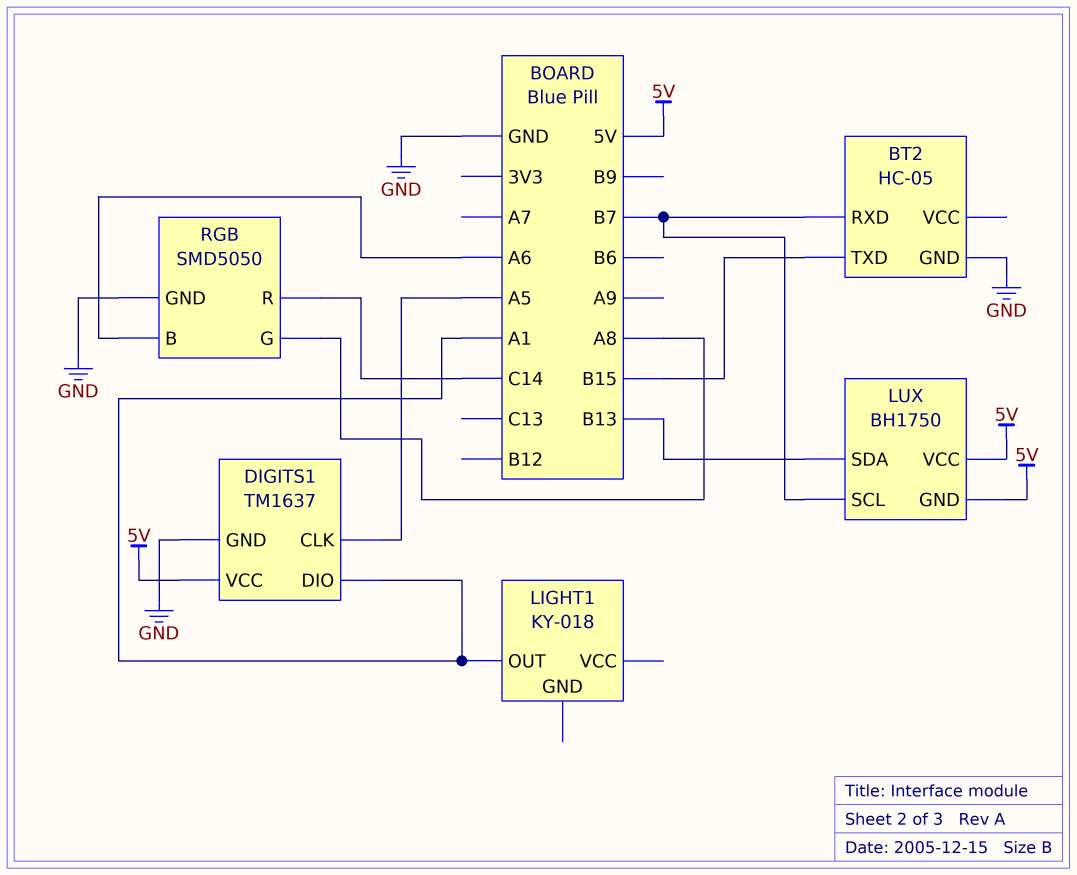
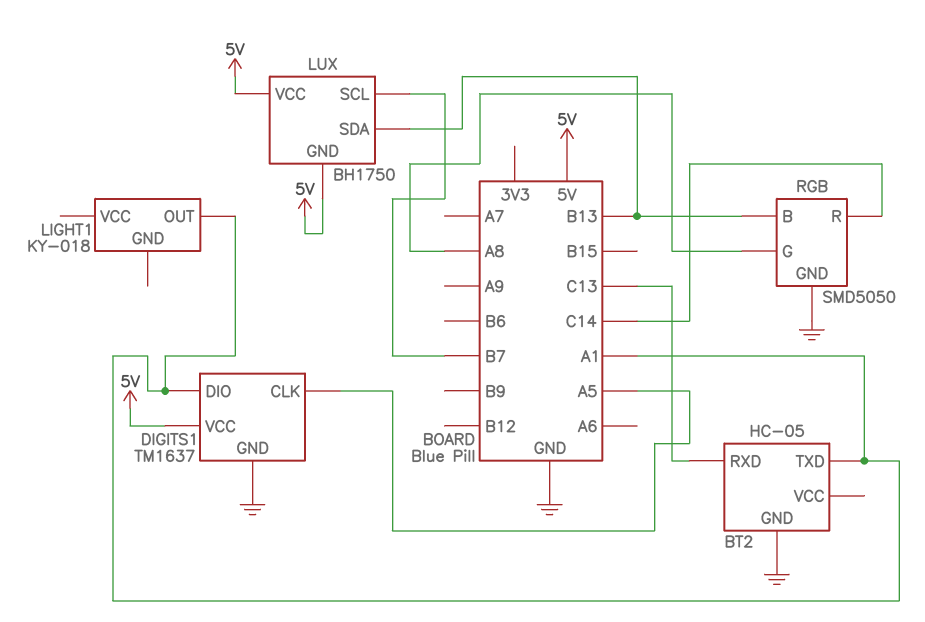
BT2 pin RXD: B7 -> C13
BT2 pin TXD: B15 -> A1
RGB pin B: A6 -> B13

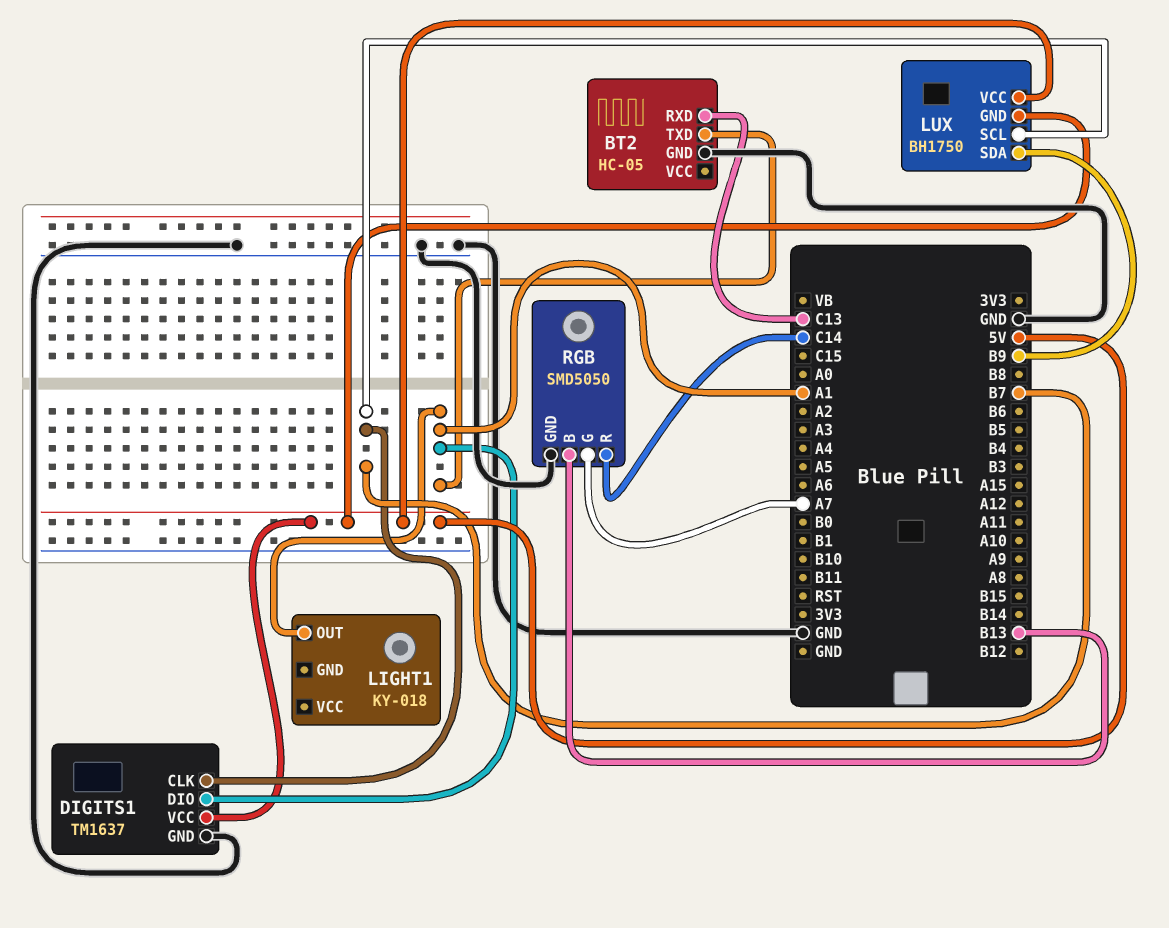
DIGITS1 pin CLK: A5 -> B7
LUX pin SDA: B13 -> B9
RGB pin G: A8 -> A7

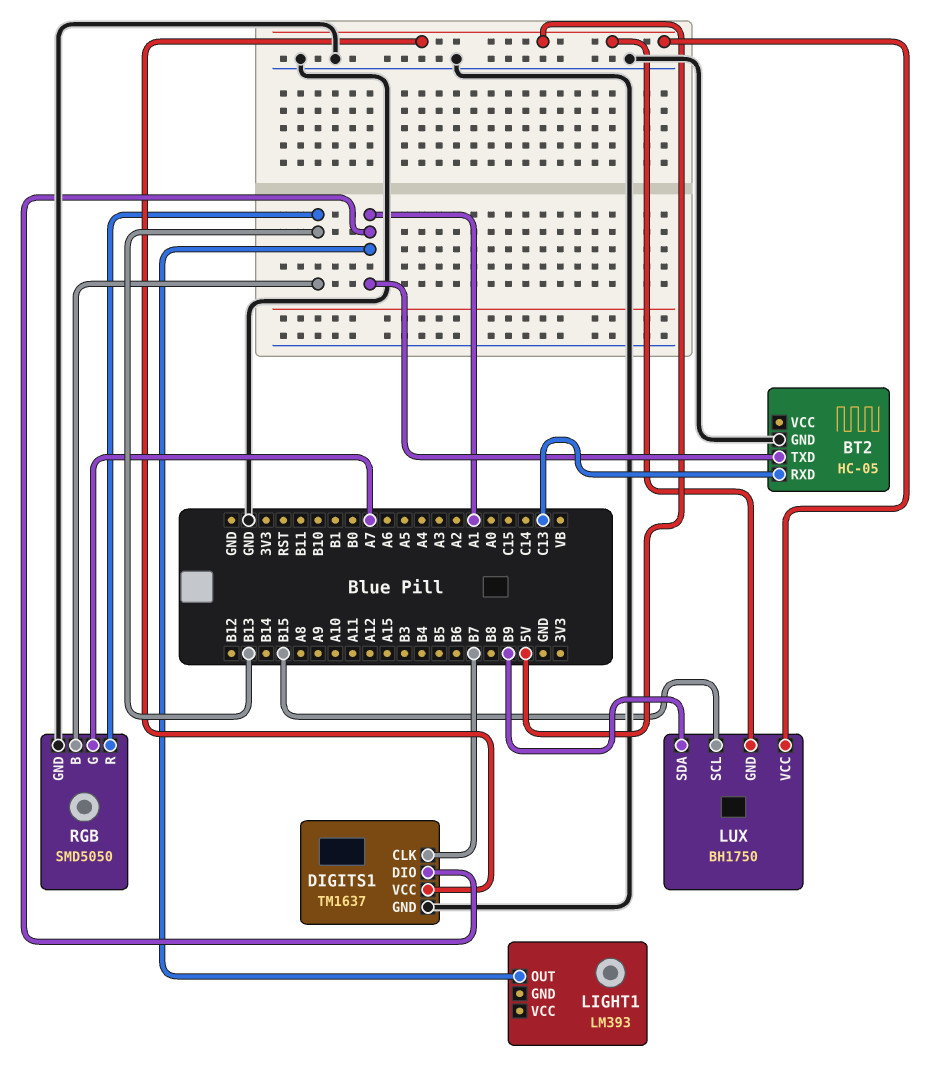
LIGHT1: KY-018 -> LM393
LUX pin SCL: B7 -> B15
RGB pin R: C14 -> B13

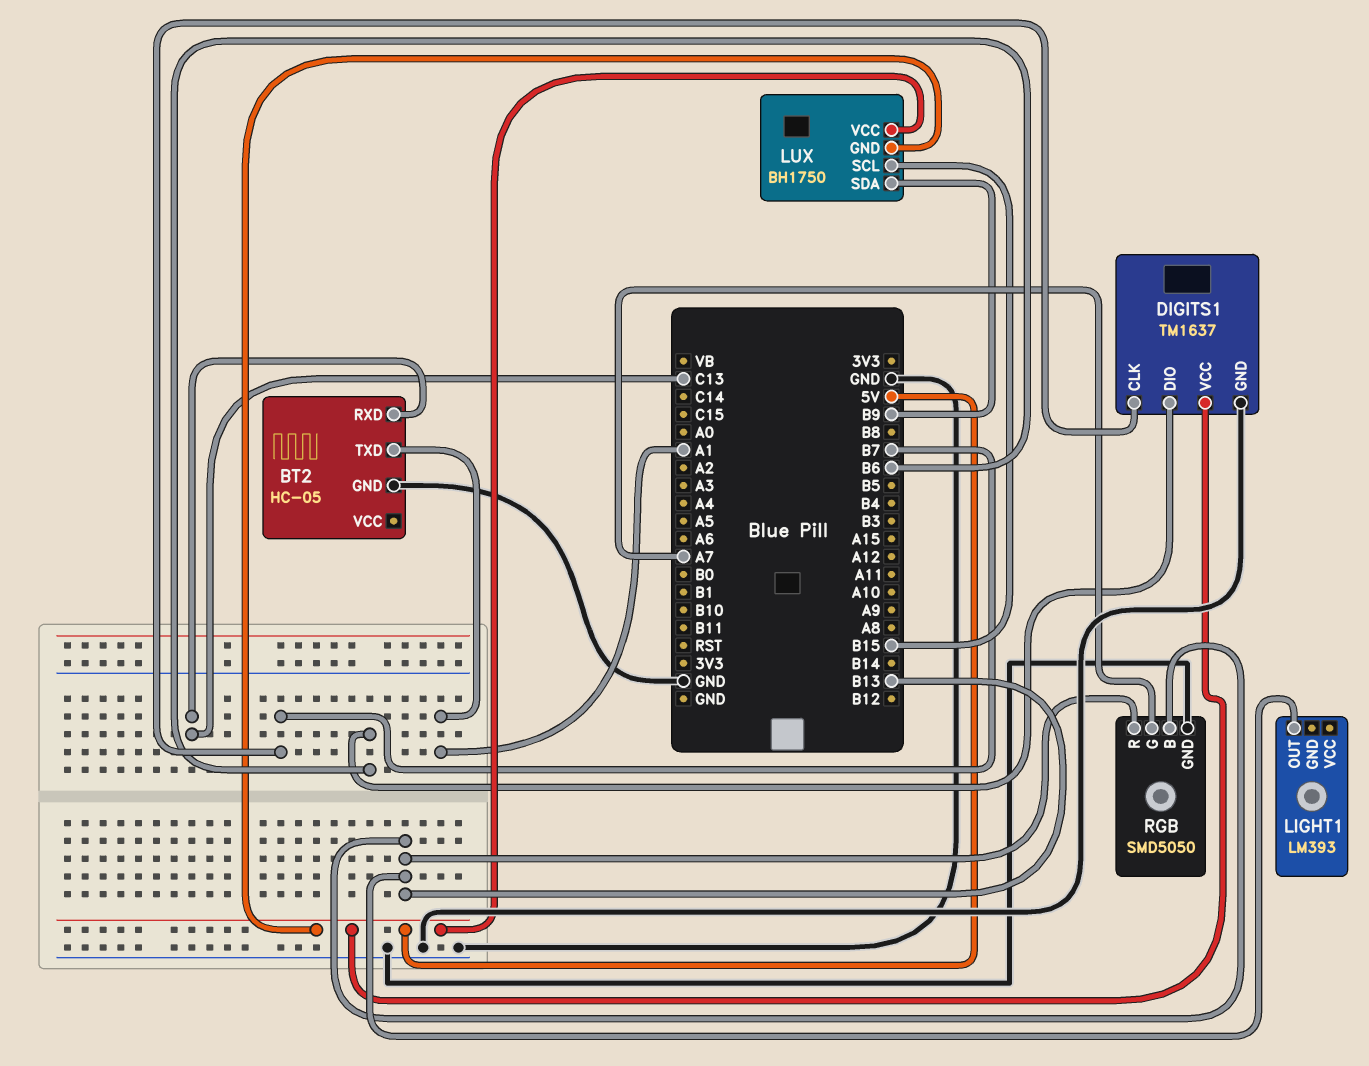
DIGITS1 pin DIO: A1 -> B6
LIGHT1 pin OUT: A1 -> B13

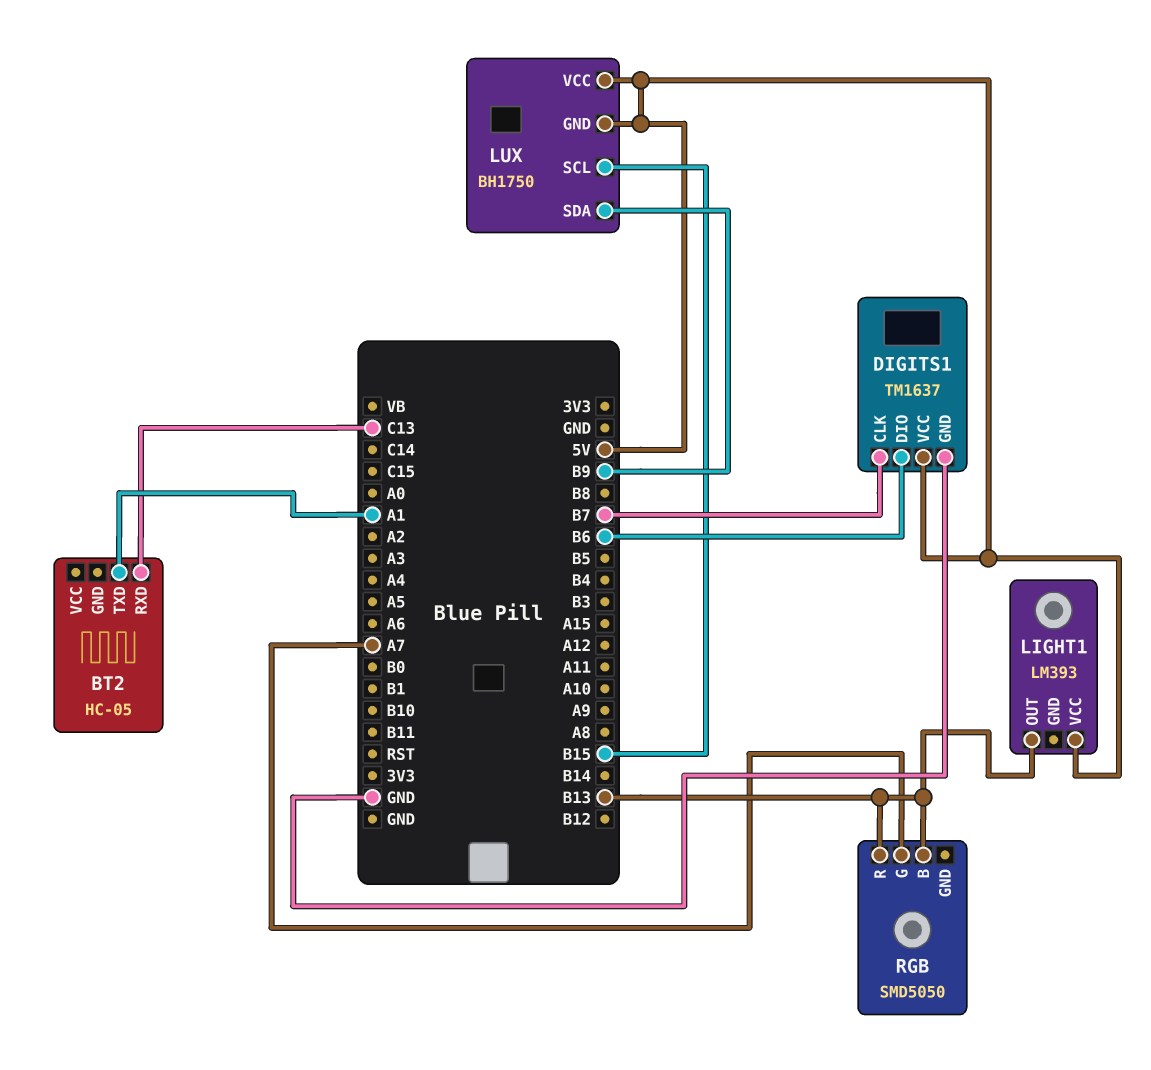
BT2 pin GND: GND -> none
LIGHT1 pin VCC: none -> 5V
RGB pin GND: GND -> none

